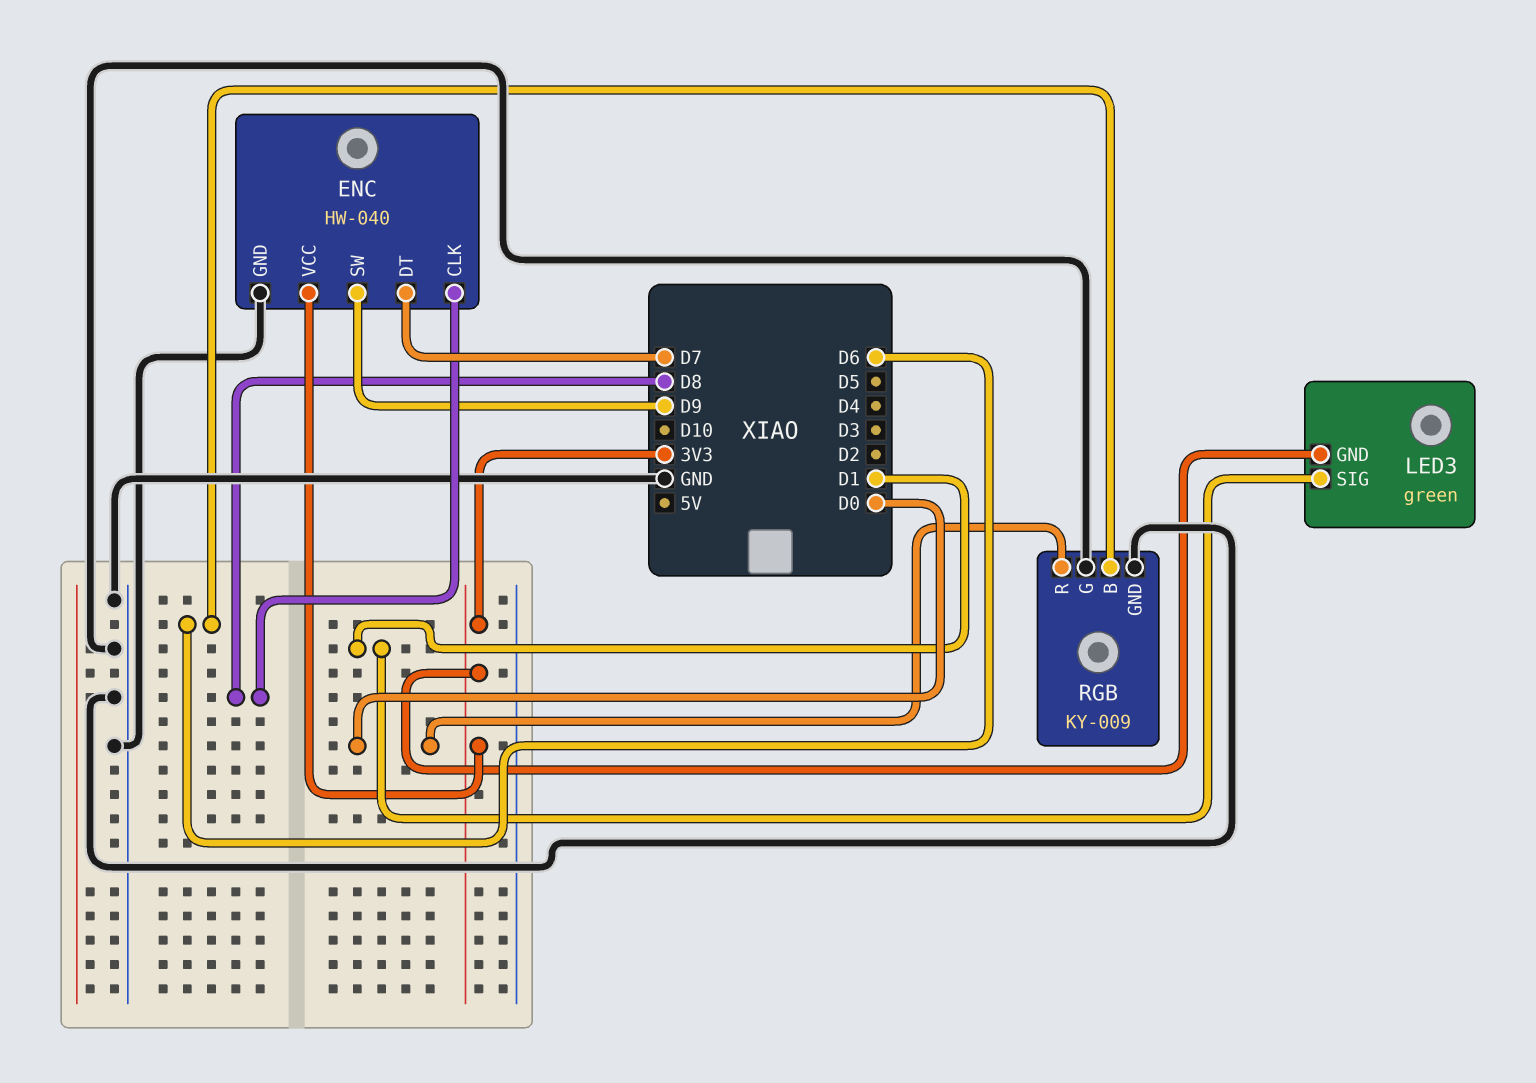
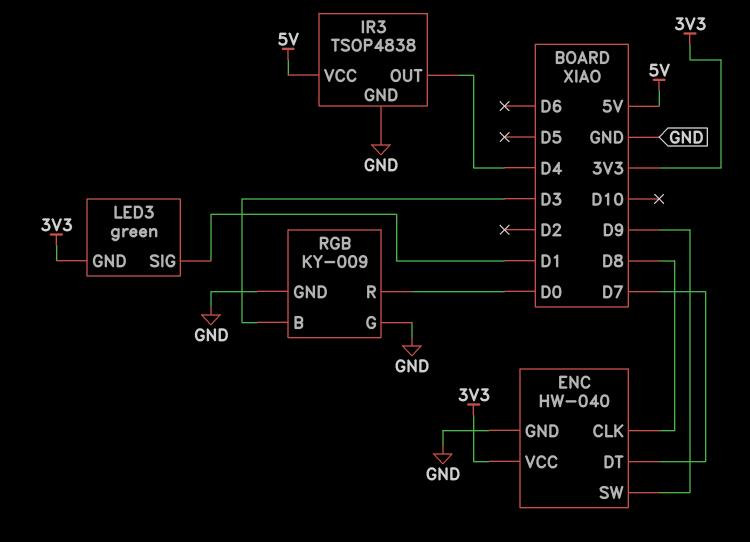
IR3: none -> TSOP4838
IR3 pin GND: none -> GND
IR3 pin OUT: none -> D4
IR3 pin VCC: none -> 5V
RGB pin B: D6 -> D3

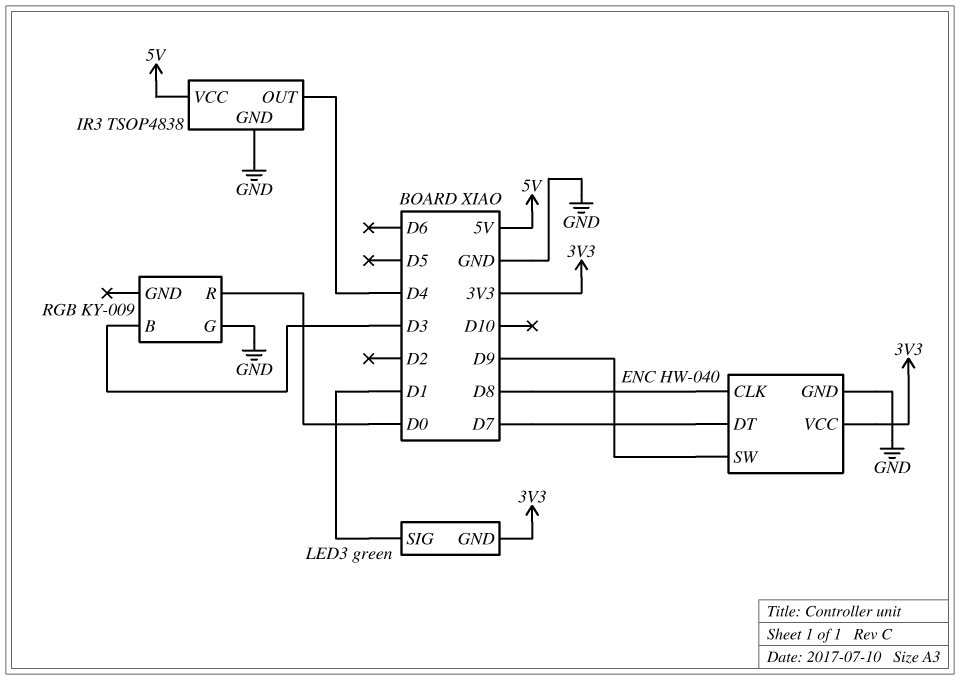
RGB pin GND: GND -> none

